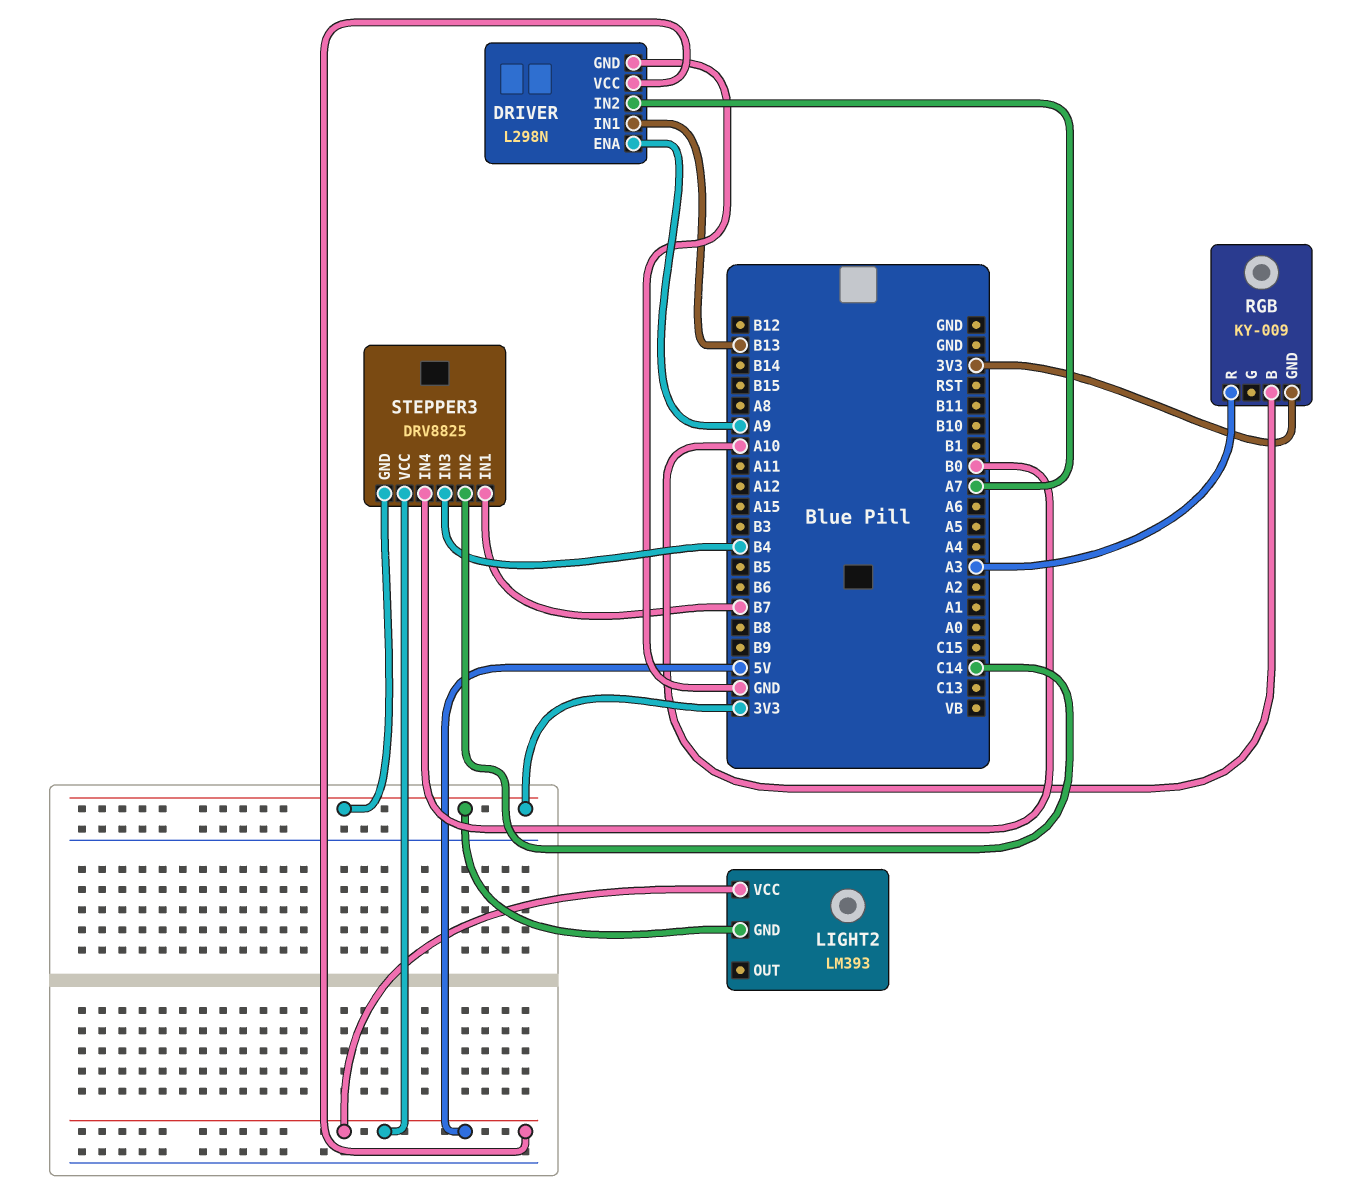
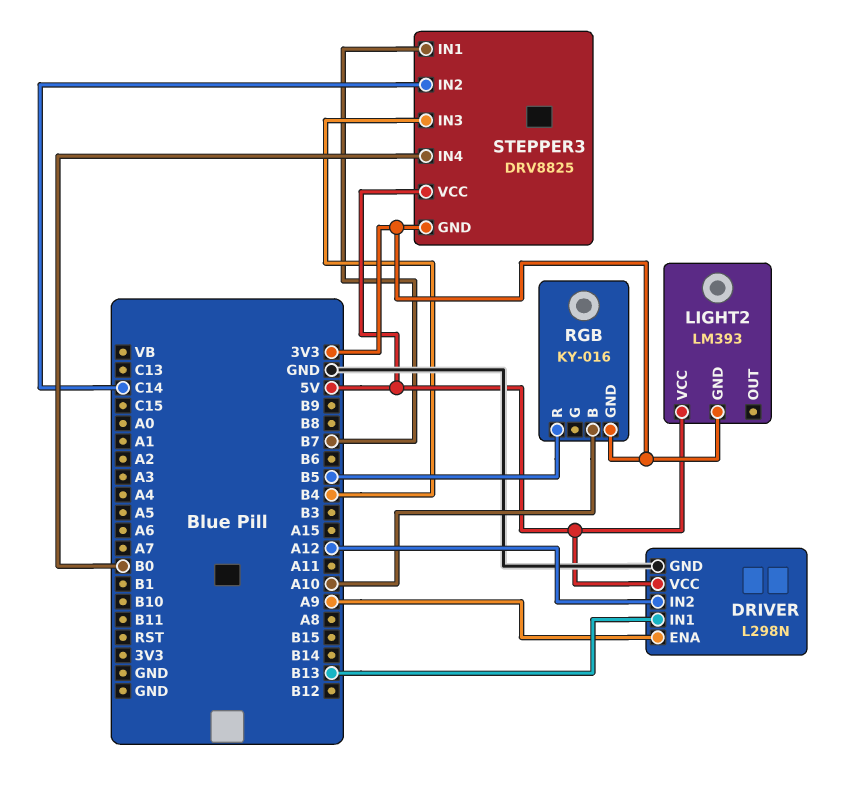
DRIVER pin IN2: A7 -> A12
RGB: KY-009 -> KY-016
RGB pin R: A3 -> B5

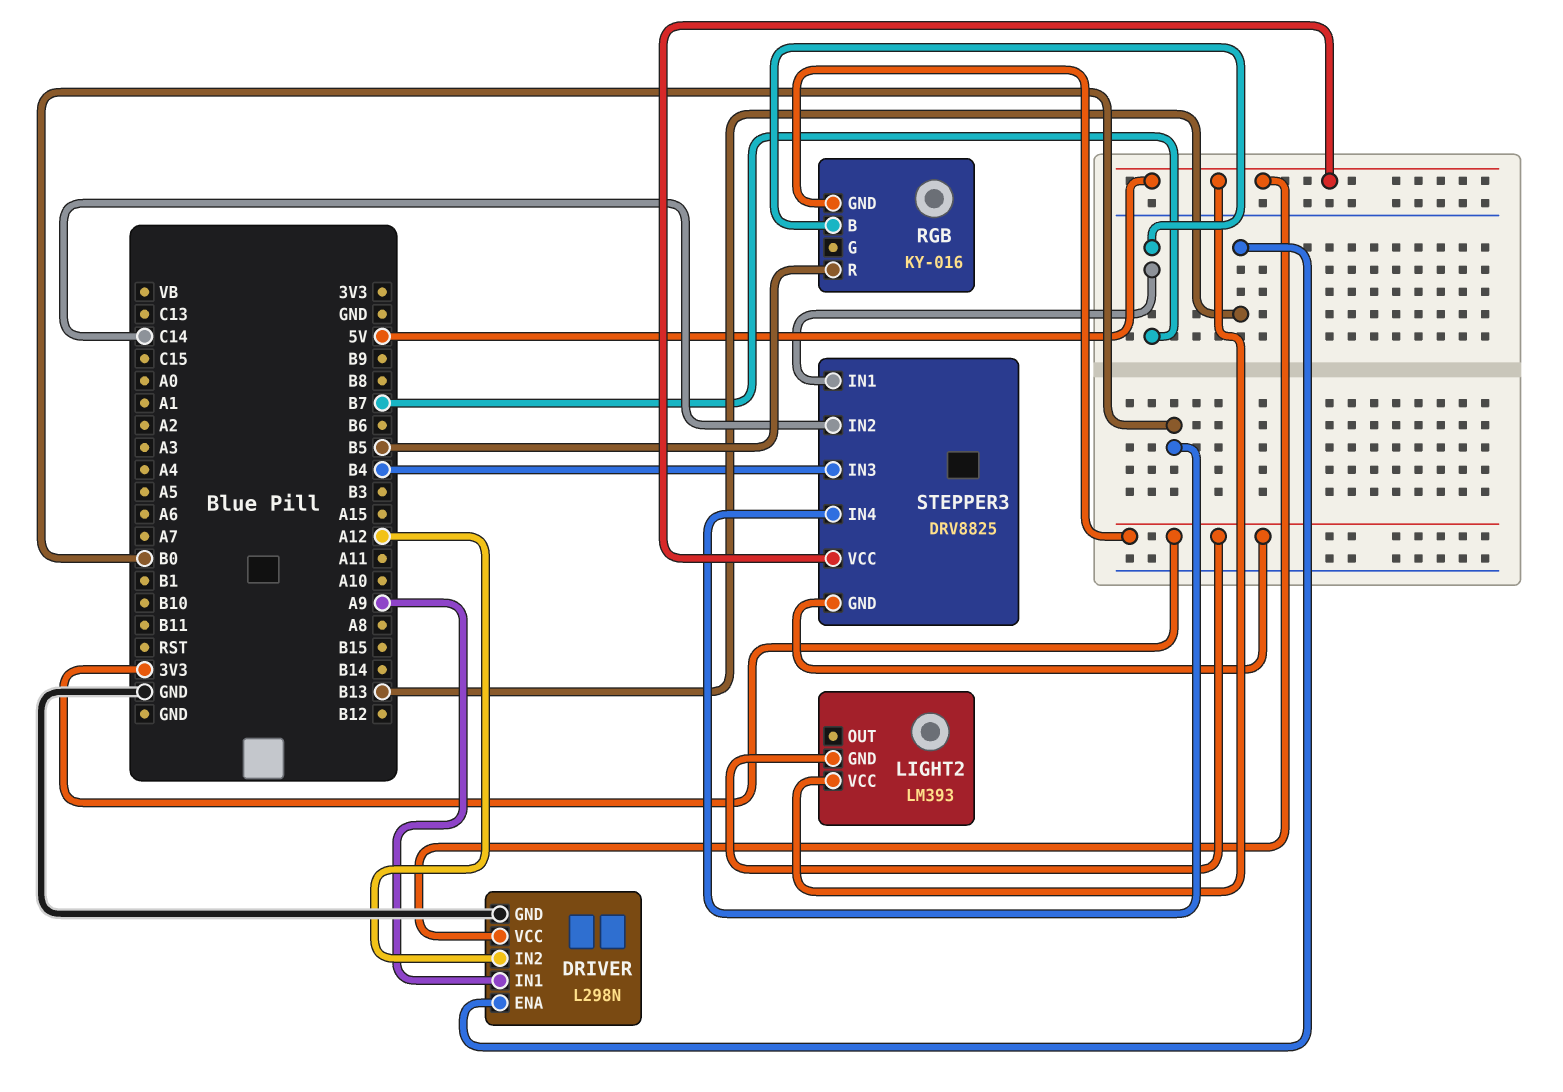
DRIVER pin ENA: A9 -> B13
DRIVER pin IN1: B13 -> A9
RGB pin B: A10 -> B7

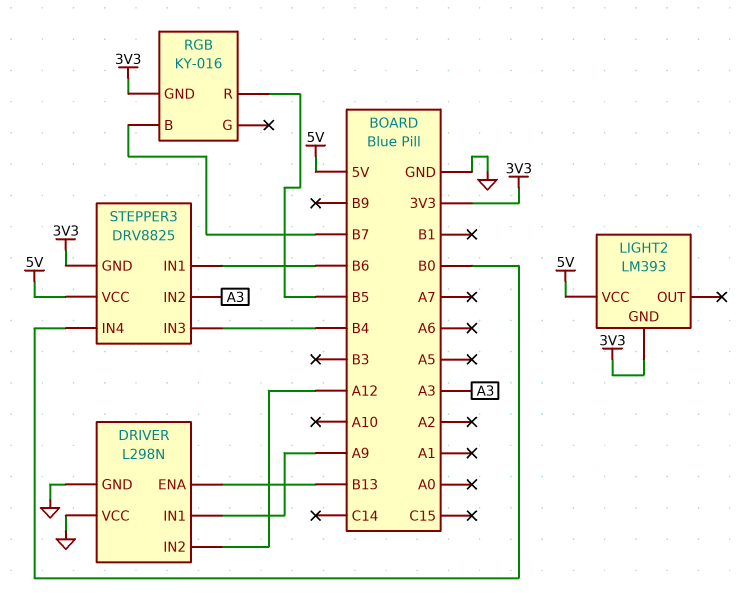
DRIVER pin VCC: 5V -> GND
STEPPER3 pin IN1: B7 -> B6
STEPPER3 pin IN2: C14 -> A3

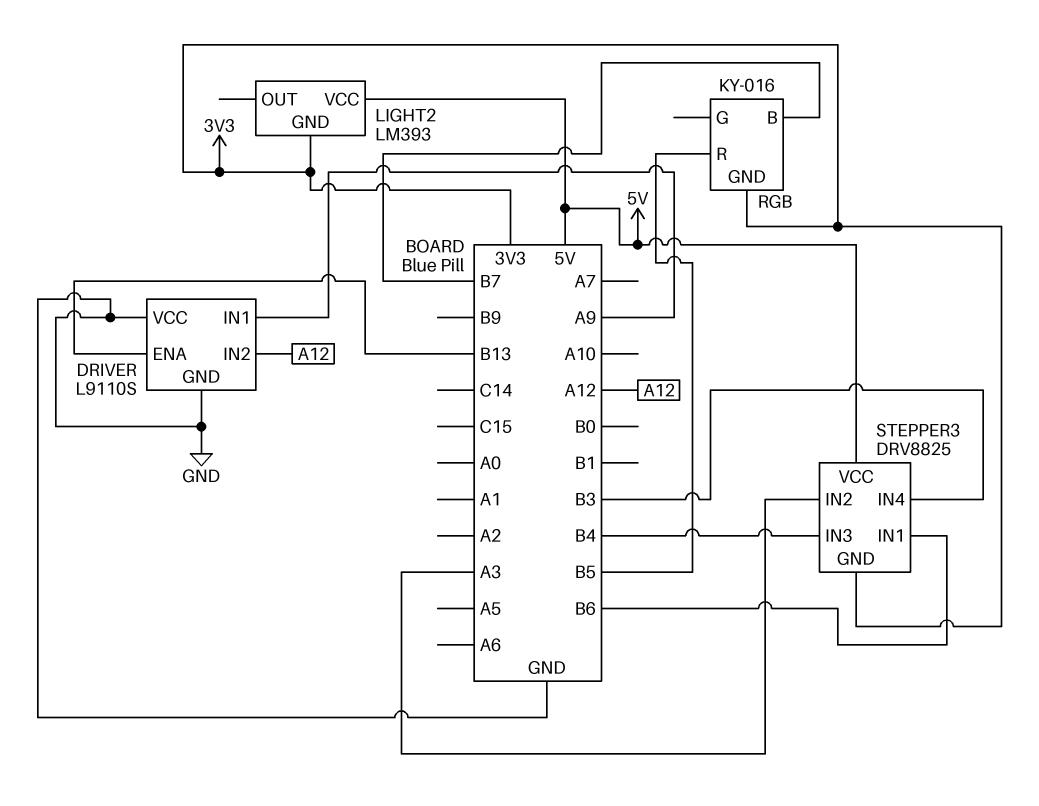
DRIVER: L298N -> L9110S
STEPPER3 pin IN4: B0 -> B3

